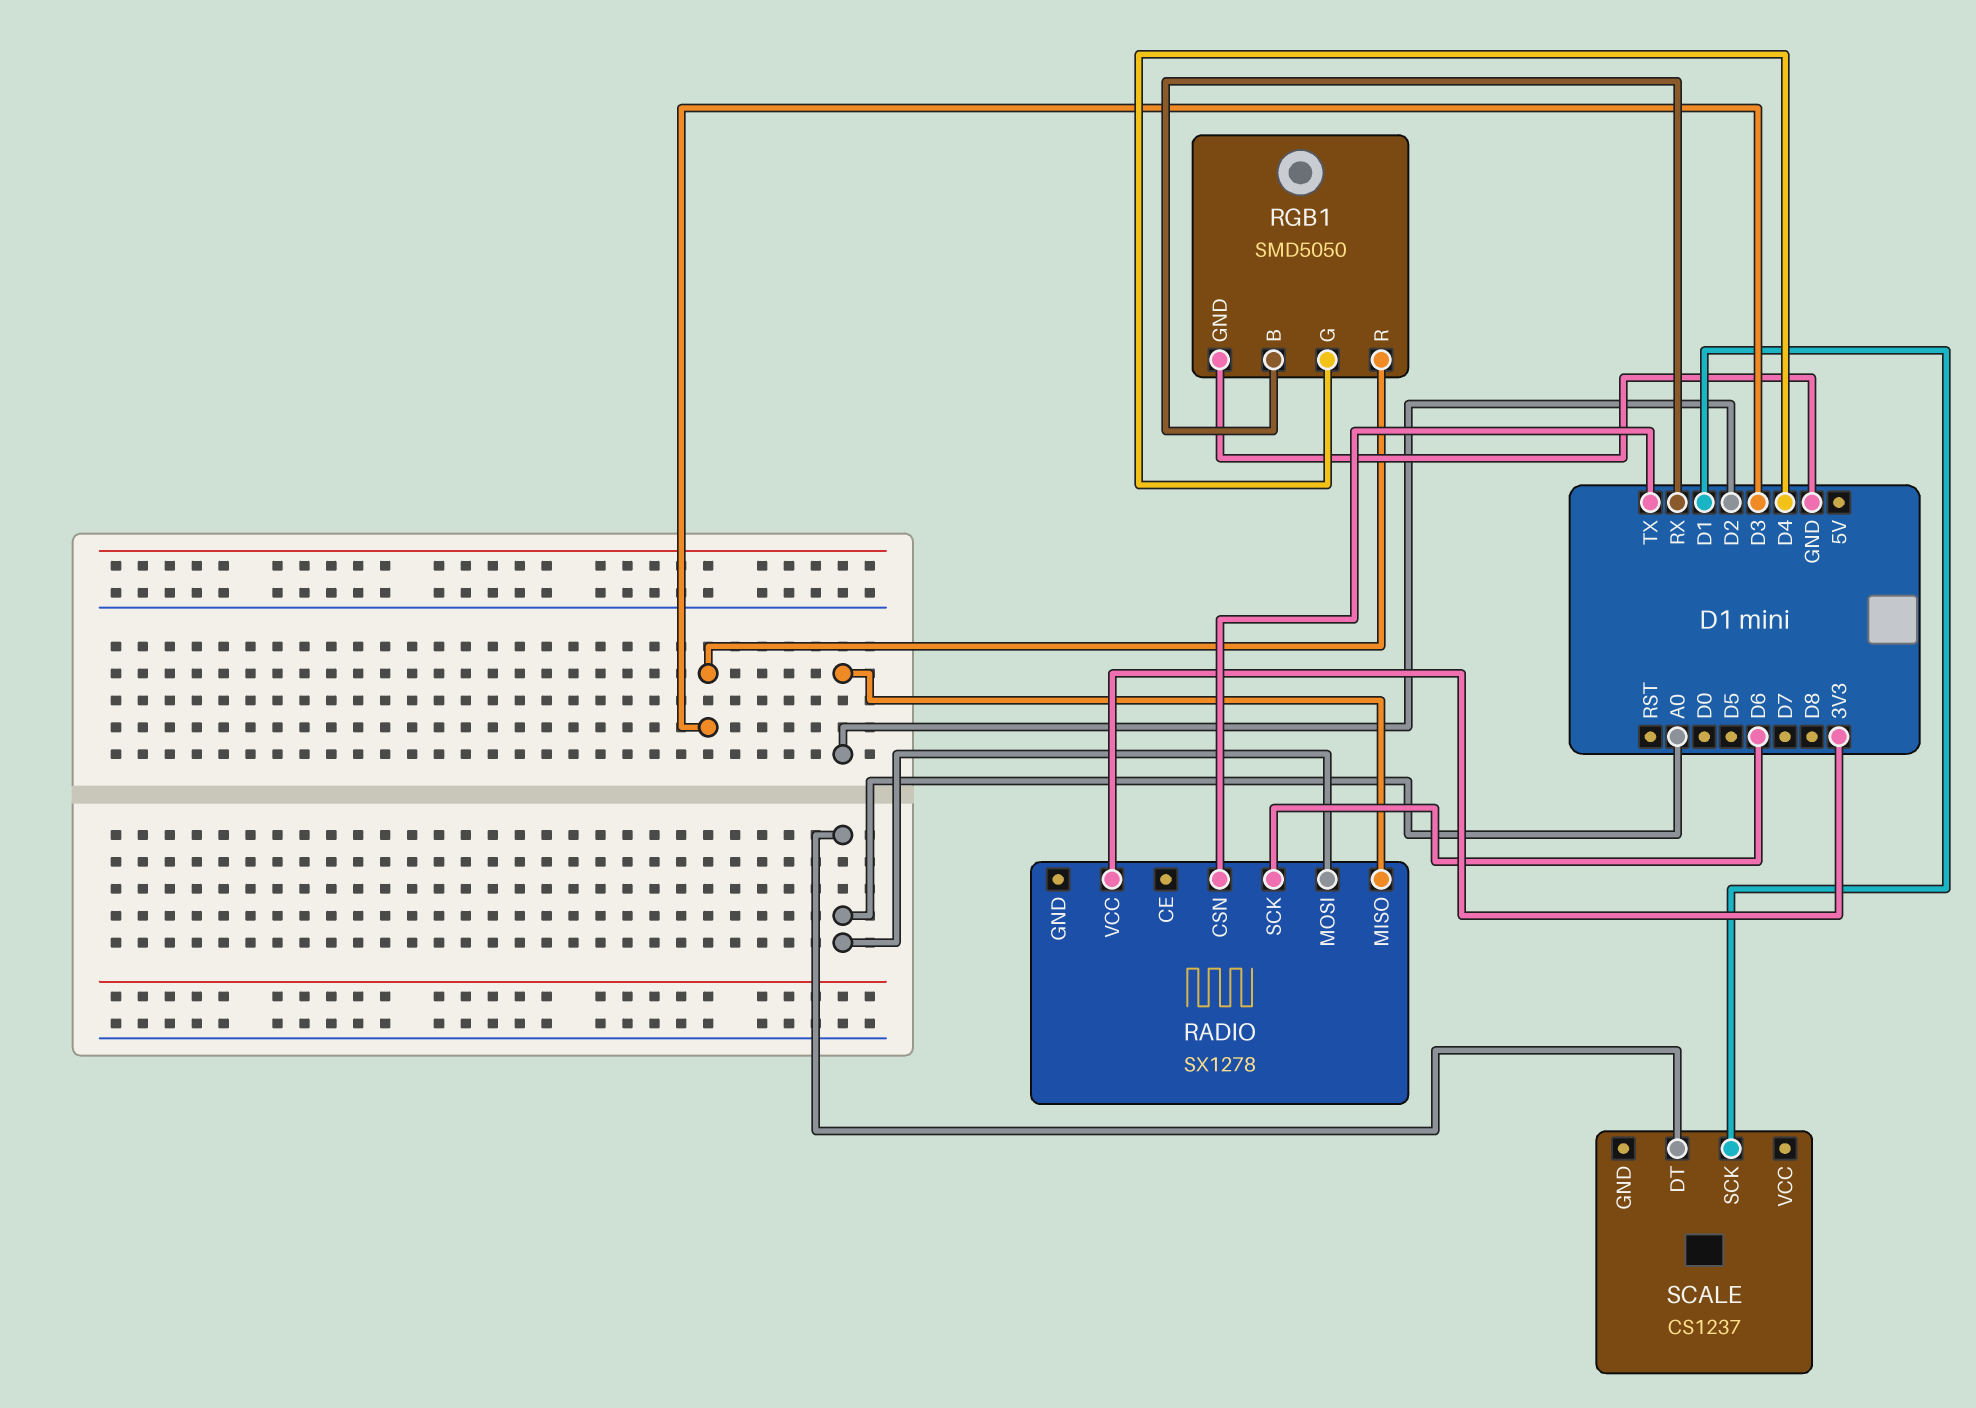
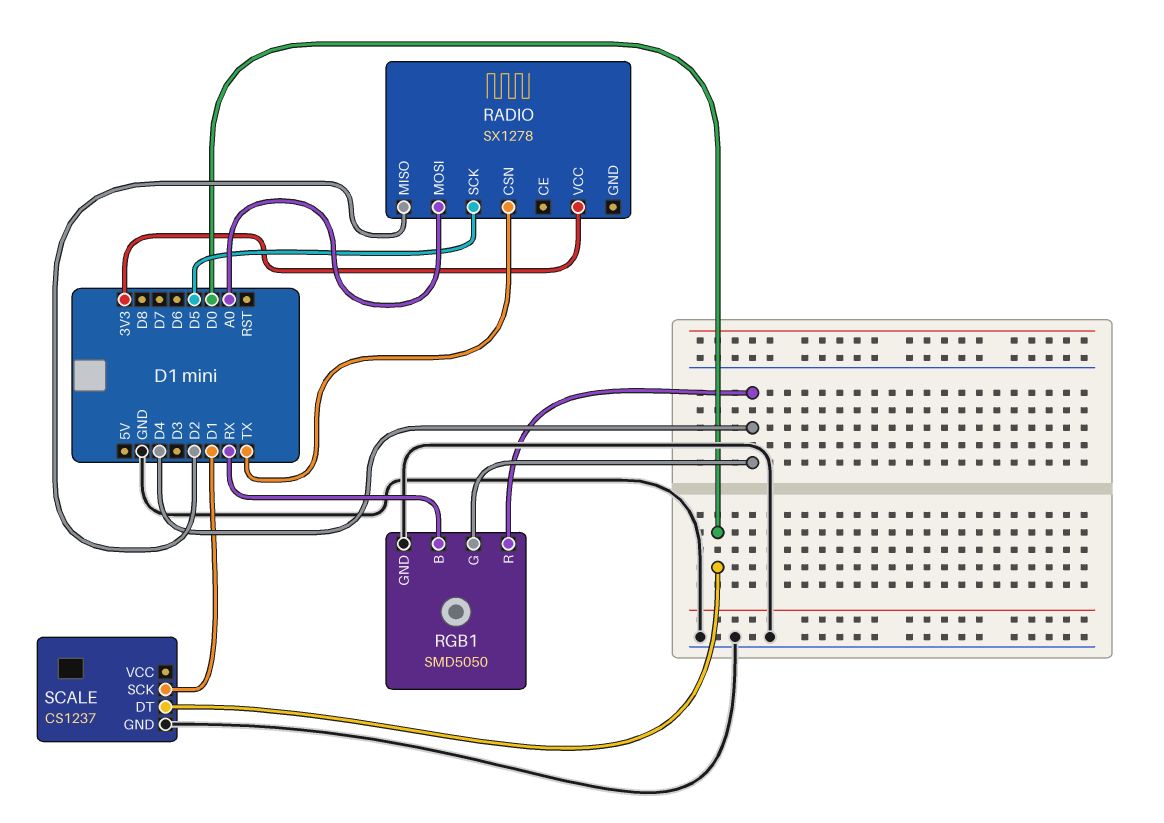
RADIO pin SCK: D6 -> D5
RGB1 pin R: D3 -> D4
SCALE pin DT: A0 -> D0
SCALE pin GND: none -> GND

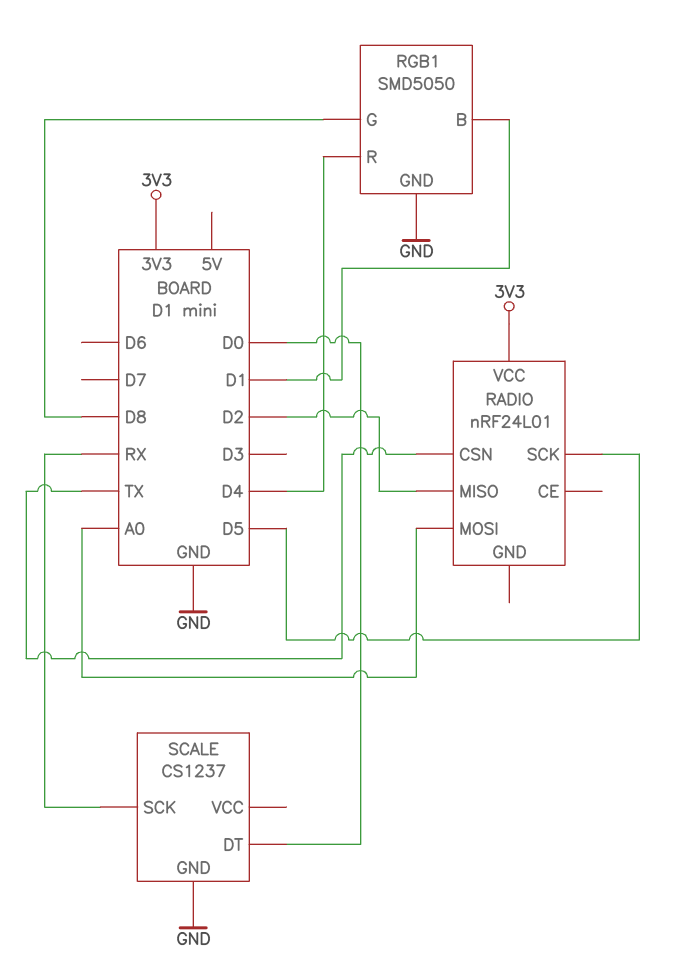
RADIO: SX1278 -> nRF24L01
RGB1 pin B: RX -> D1
RGB1 pin G: D4 -> D8
SCALE pin SCK: D1 -> RX

